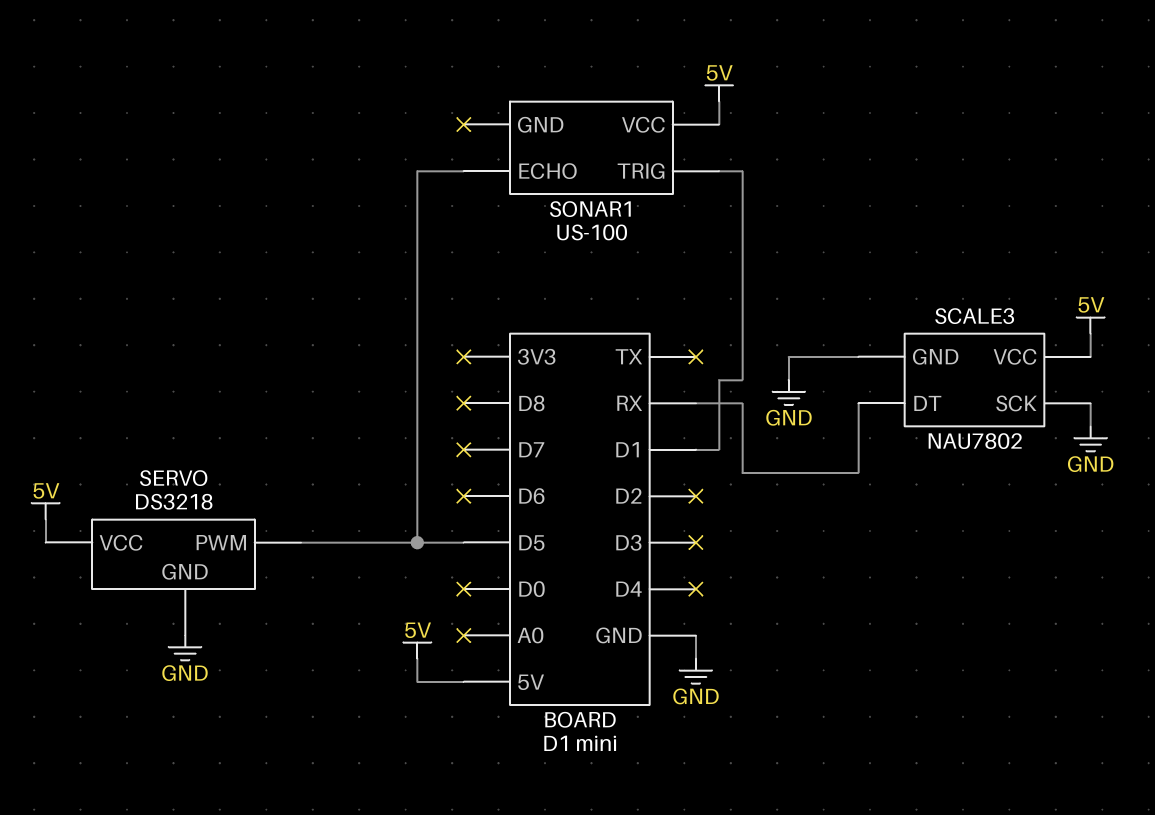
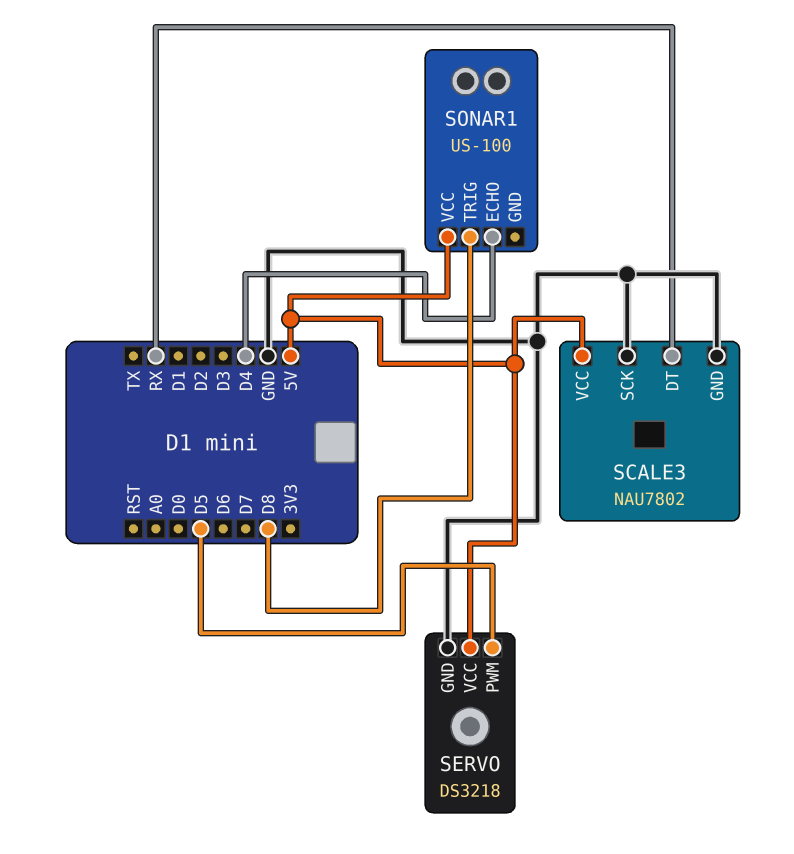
SONAR1 pin ECHO: D5 -> D4
SONAR1 pin TRIG: D1 -> D8

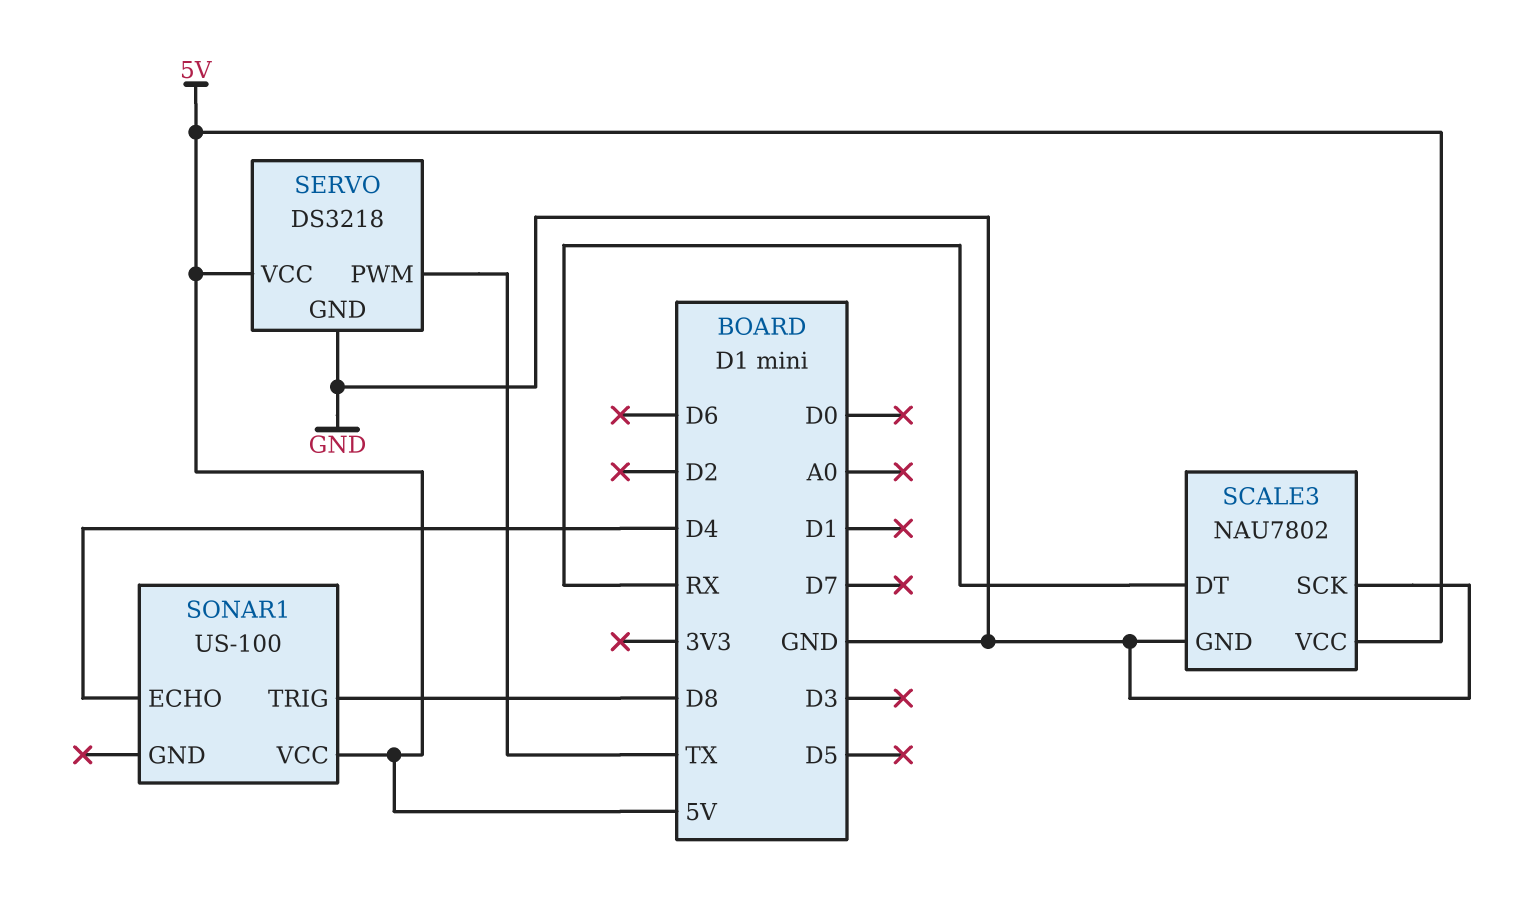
SERVO pin PWM: D5 -> TX

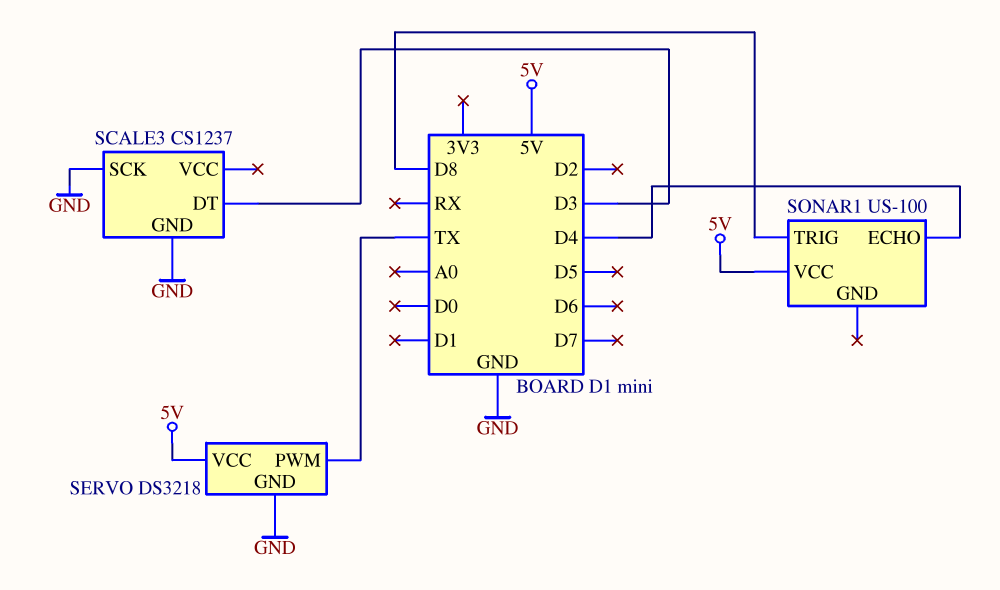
SCALE3: NAU7802 -> CS1237
SCALE3 pin DT: RX -> D3
SCALE3 pin VCC: 5V -> none

